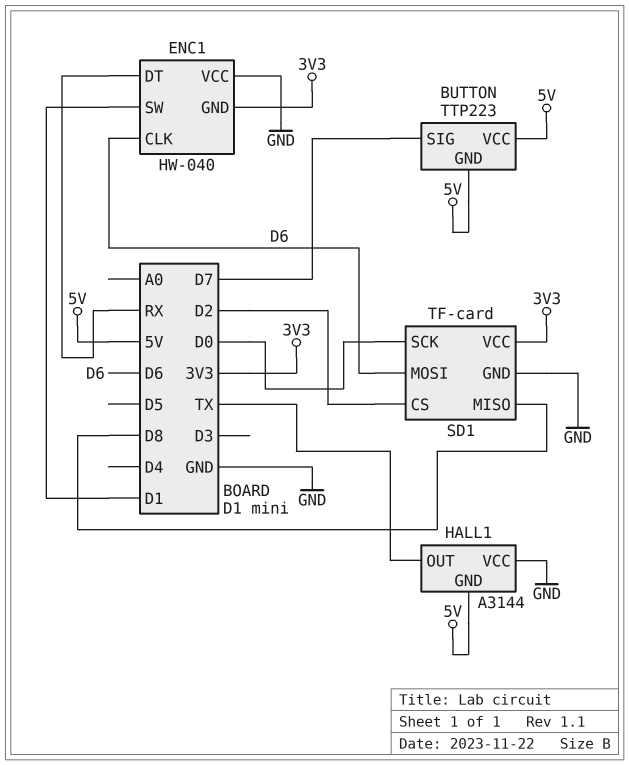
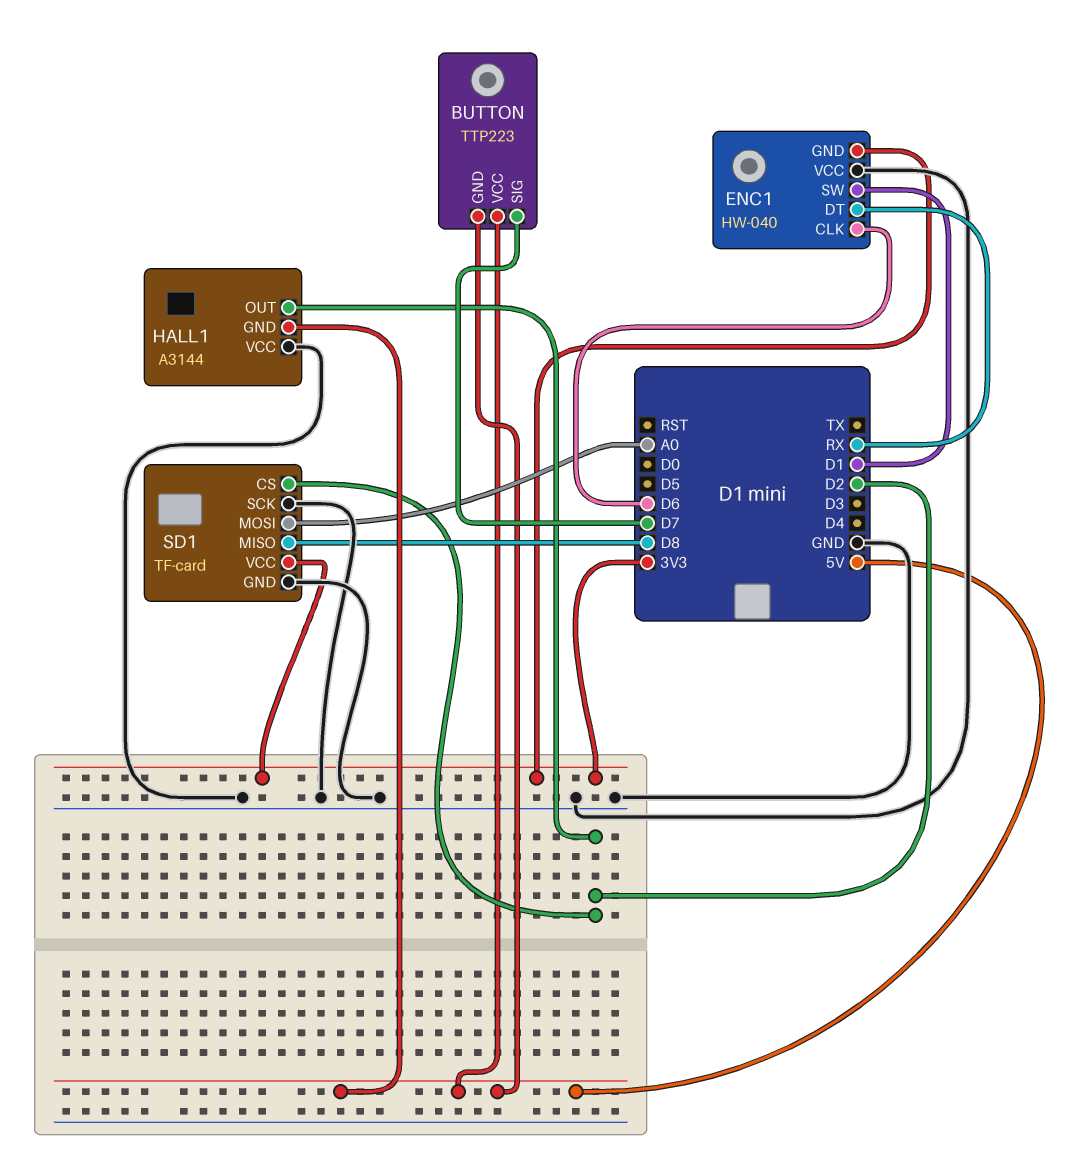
HALL1 pin OUT: TX -> D2
SD1 pin MOSI: D6 -> A0
SD1 pin SCK: D0 -> GND

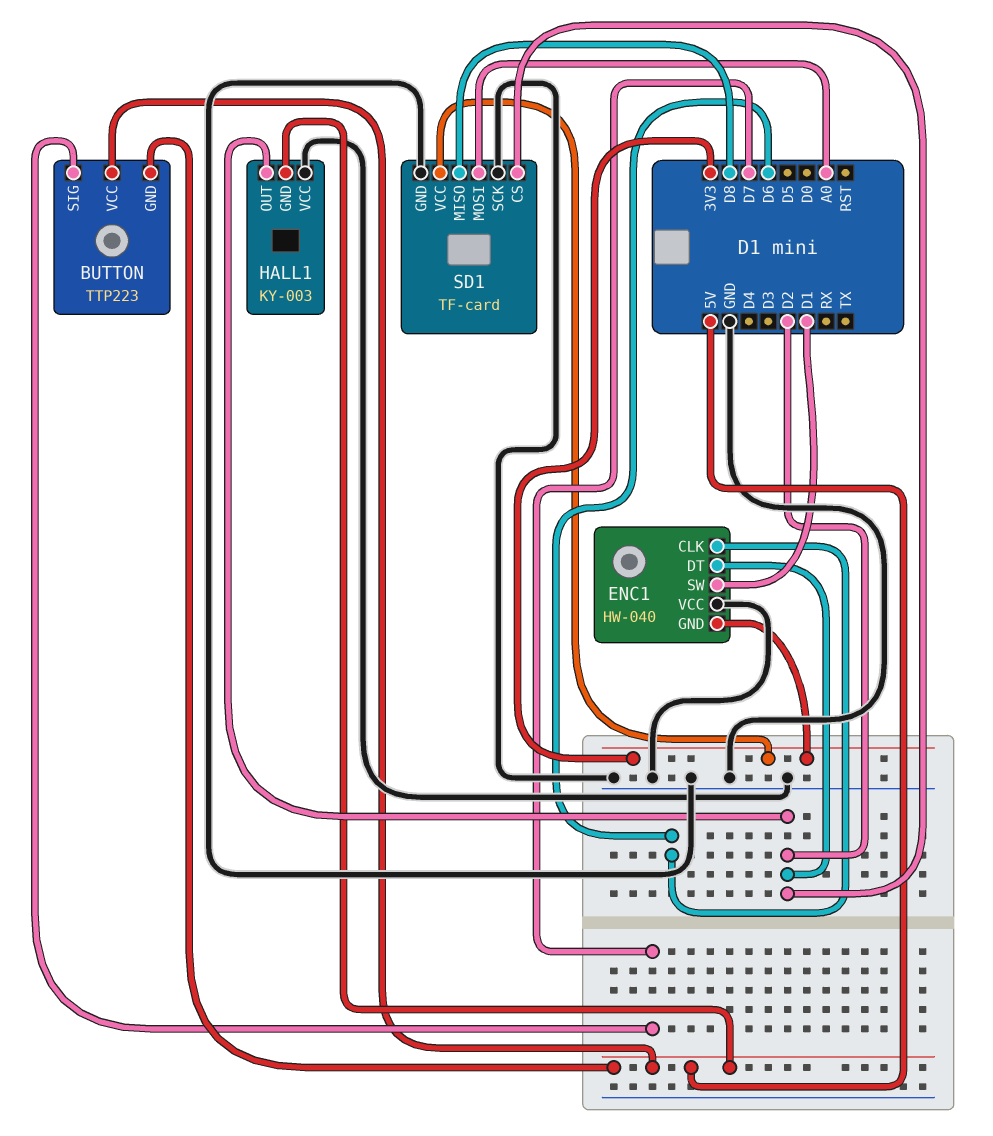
ENC1 pin DT: RX -> D2
HALL1: A3144 -> KY-003

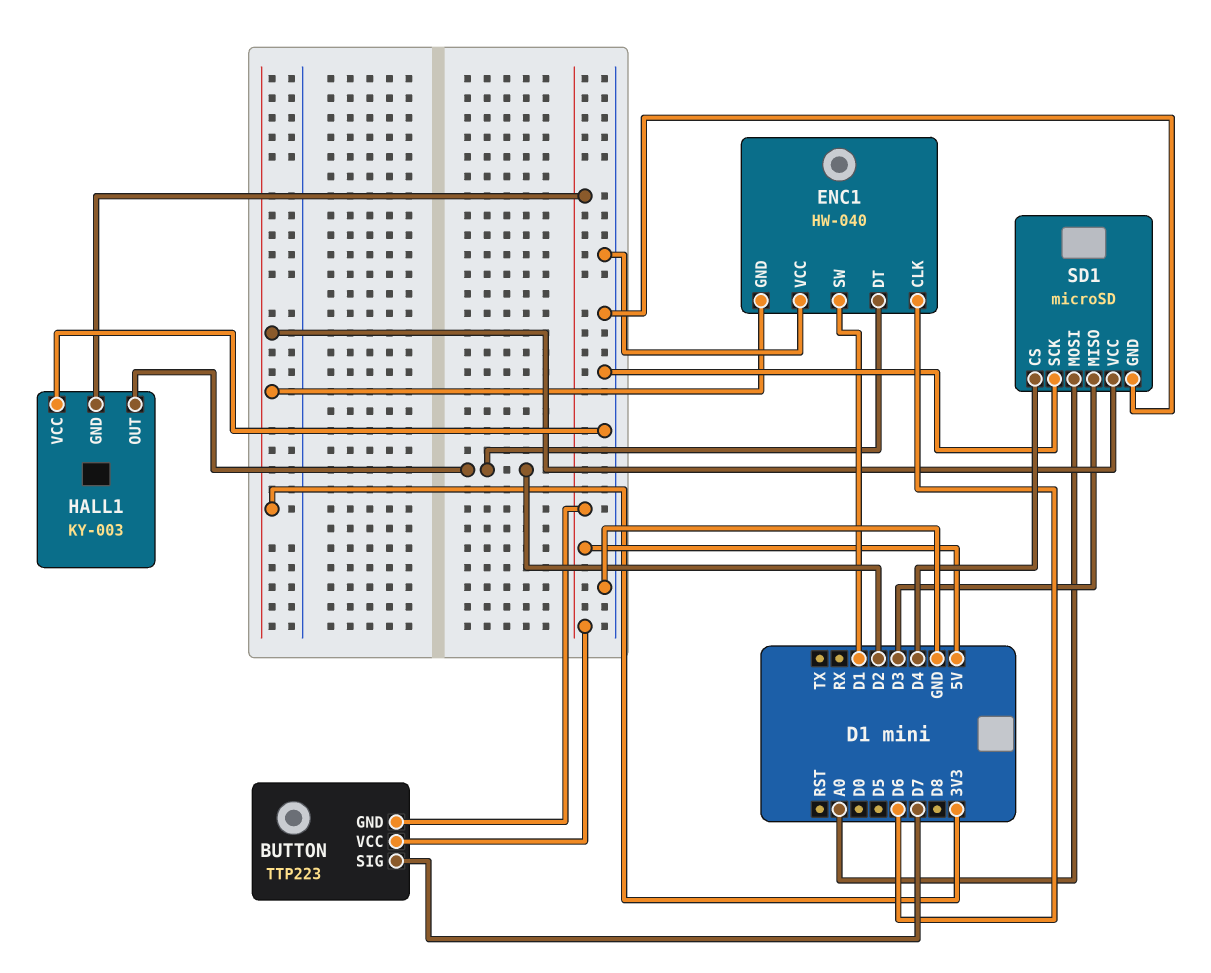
SD1: TF-card -> microSD
SD1 pin CS: D2 -> D4
SD1 pin MISO: D8 -> D3

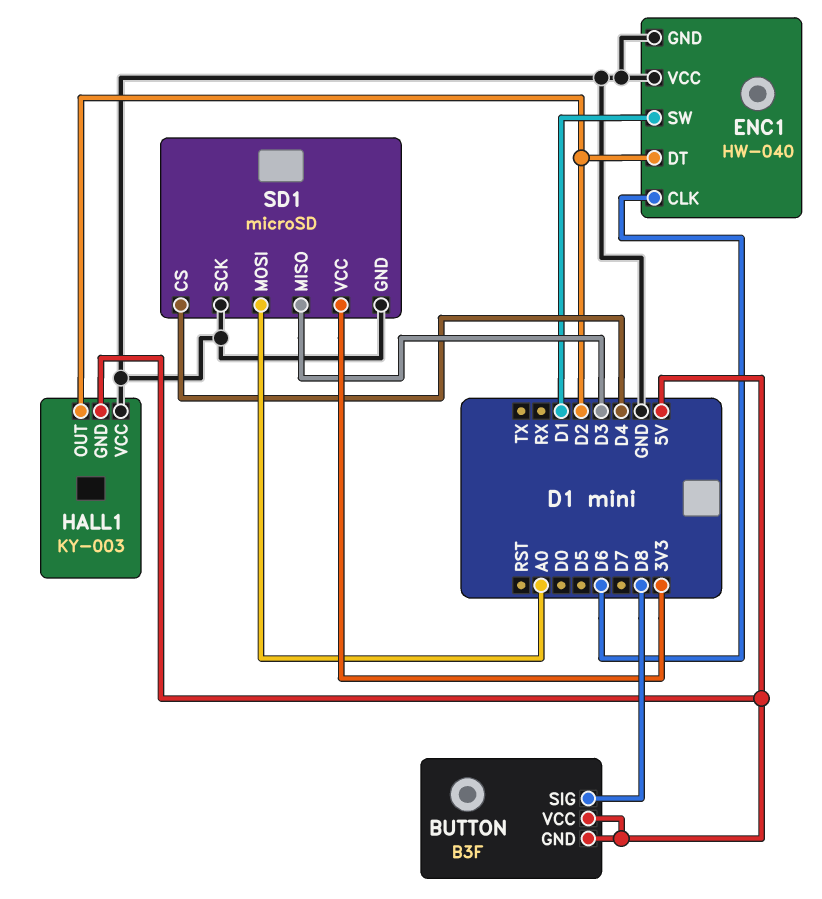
BUTTON: TTP223 -> B3F
BUTTON pin SIG: D7 -> D8
ENC1 pin GND: 3V3 -> GND

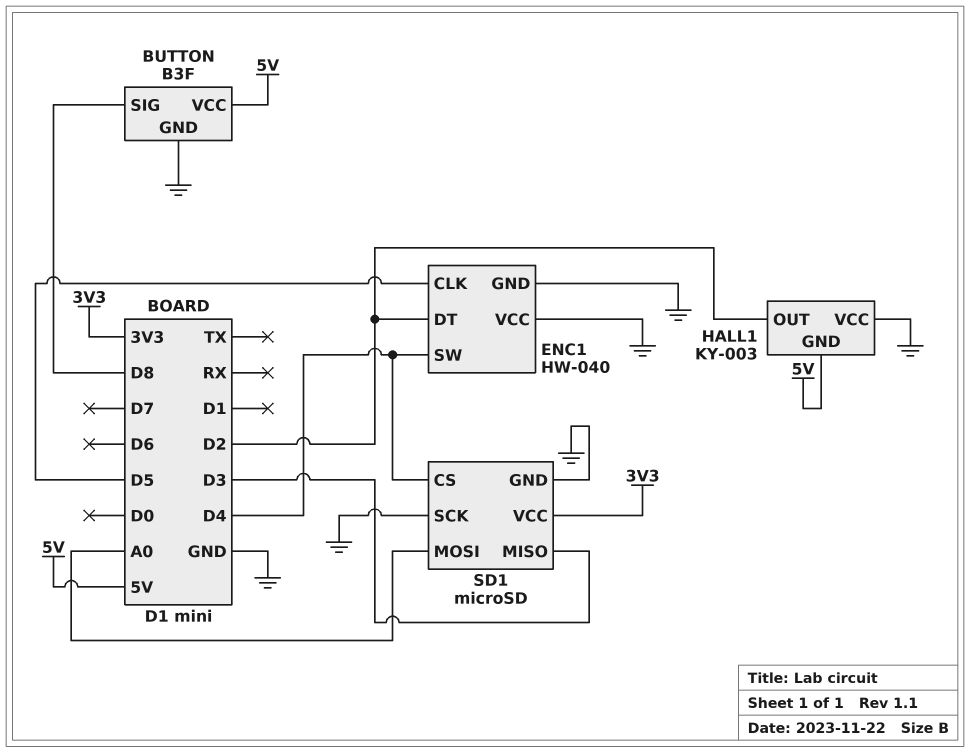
BUTTON pin GND: 5V -> GND
ENC1 pin CLK: D6 -> D5
ENC1 pin SW: D1 -> D4

